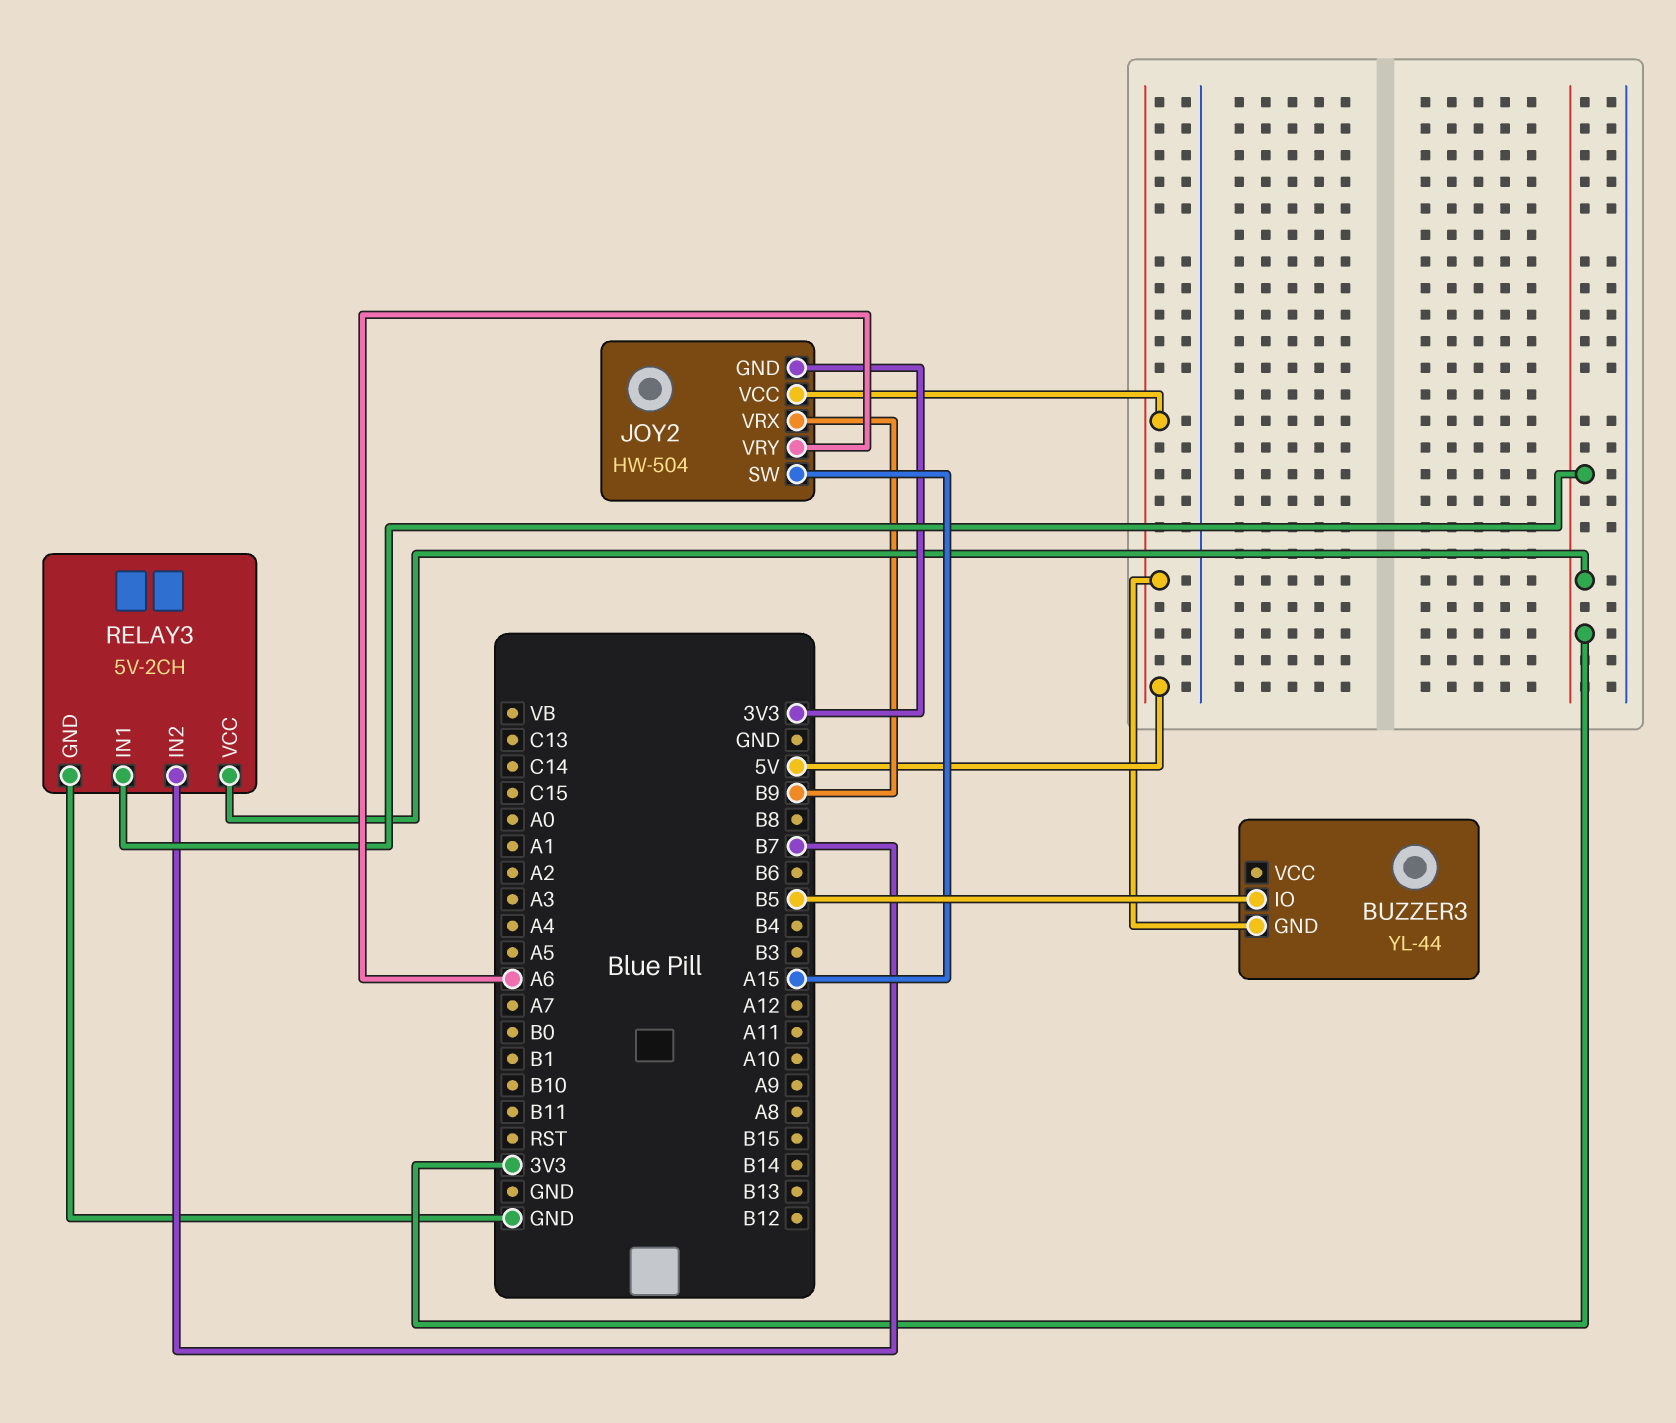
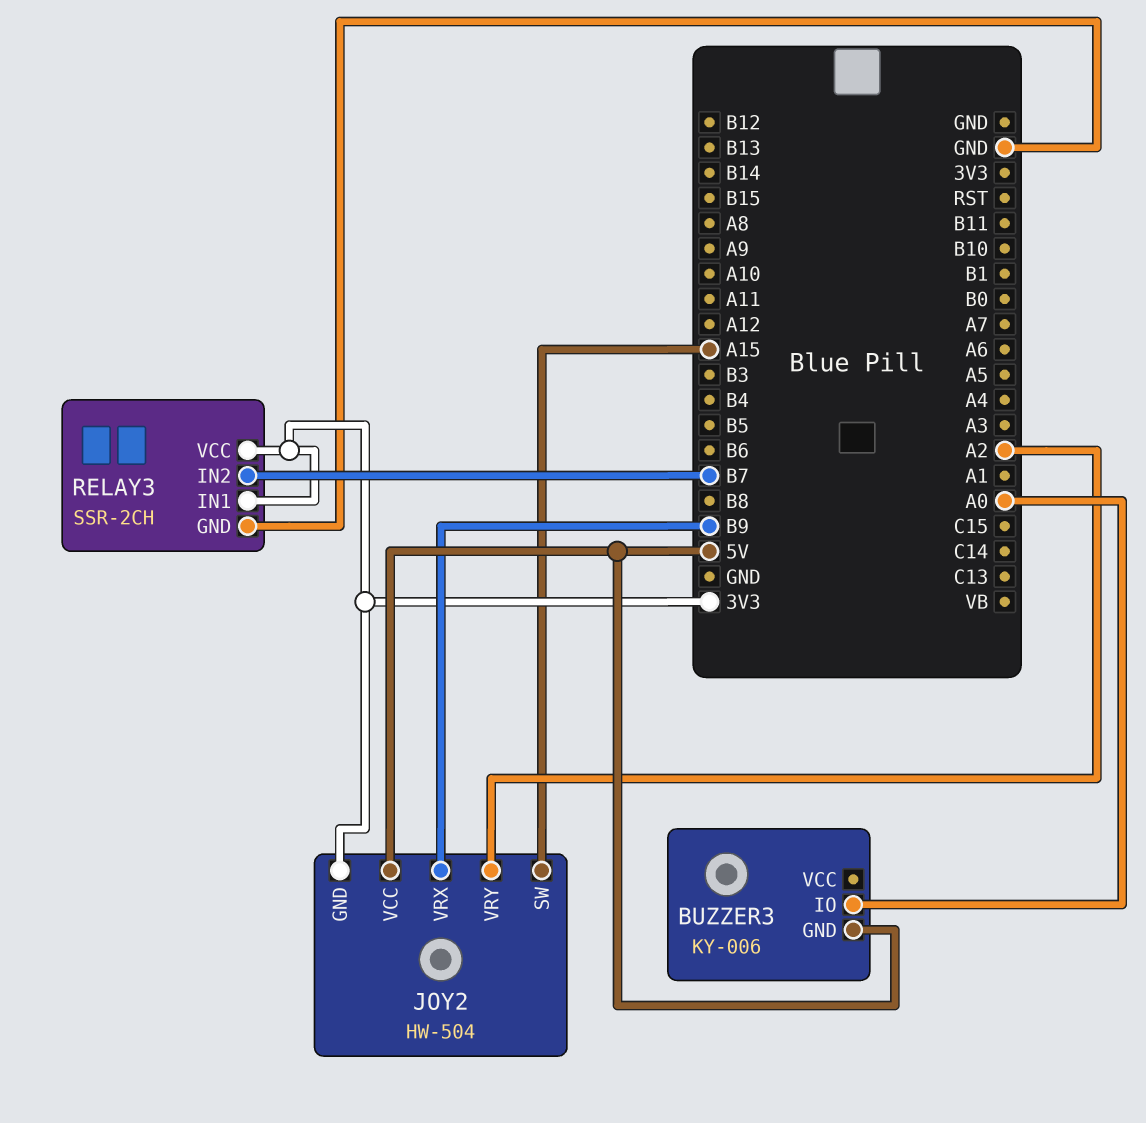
BUZZER3: YL-44 -> KY-006
BUZZER3 pin IO: B5 -> A0
JOY2 pin VRY: A6 -> A2
RELAY3: 5V-2CH -> SSR-2CH

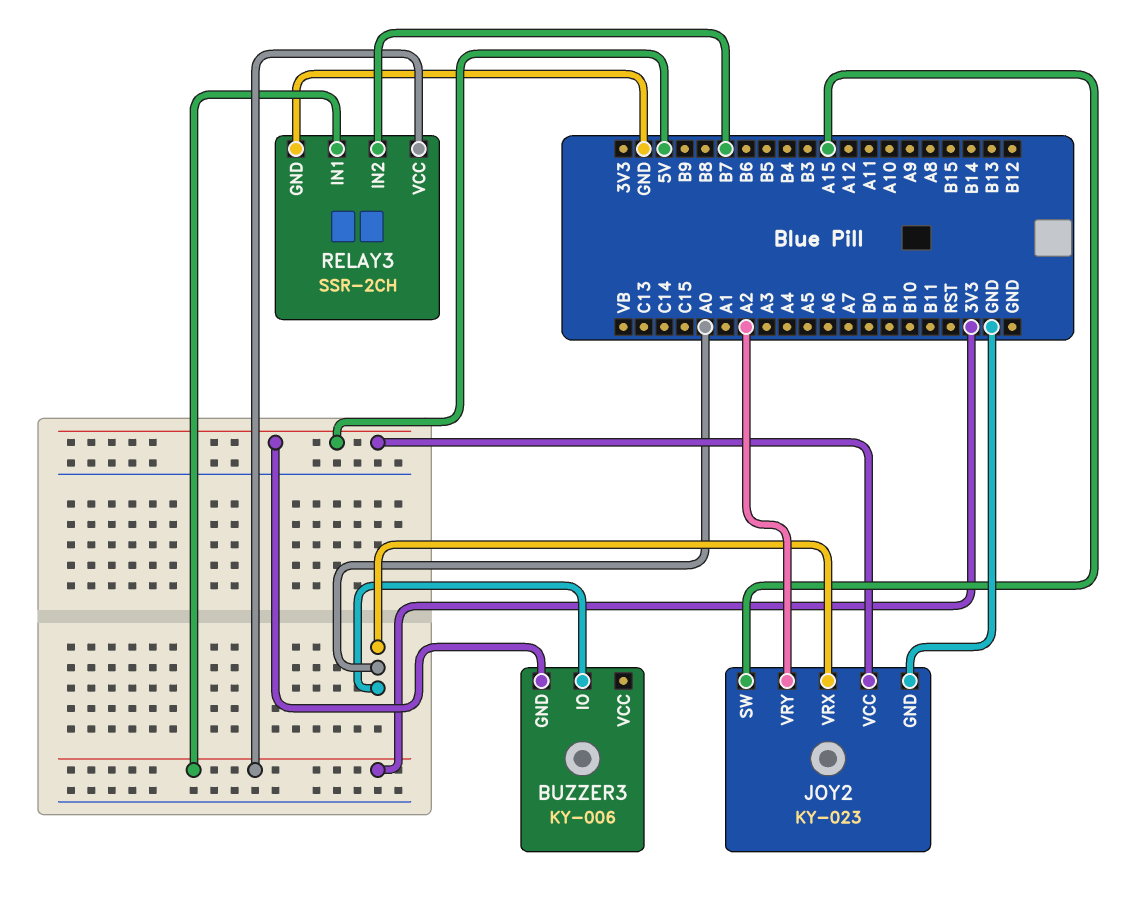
JOY2: HW-504 -> KY-023
JOY2 pin GND: 3V3 -> GND
JOY2 pin VRX: B9 -> A0

